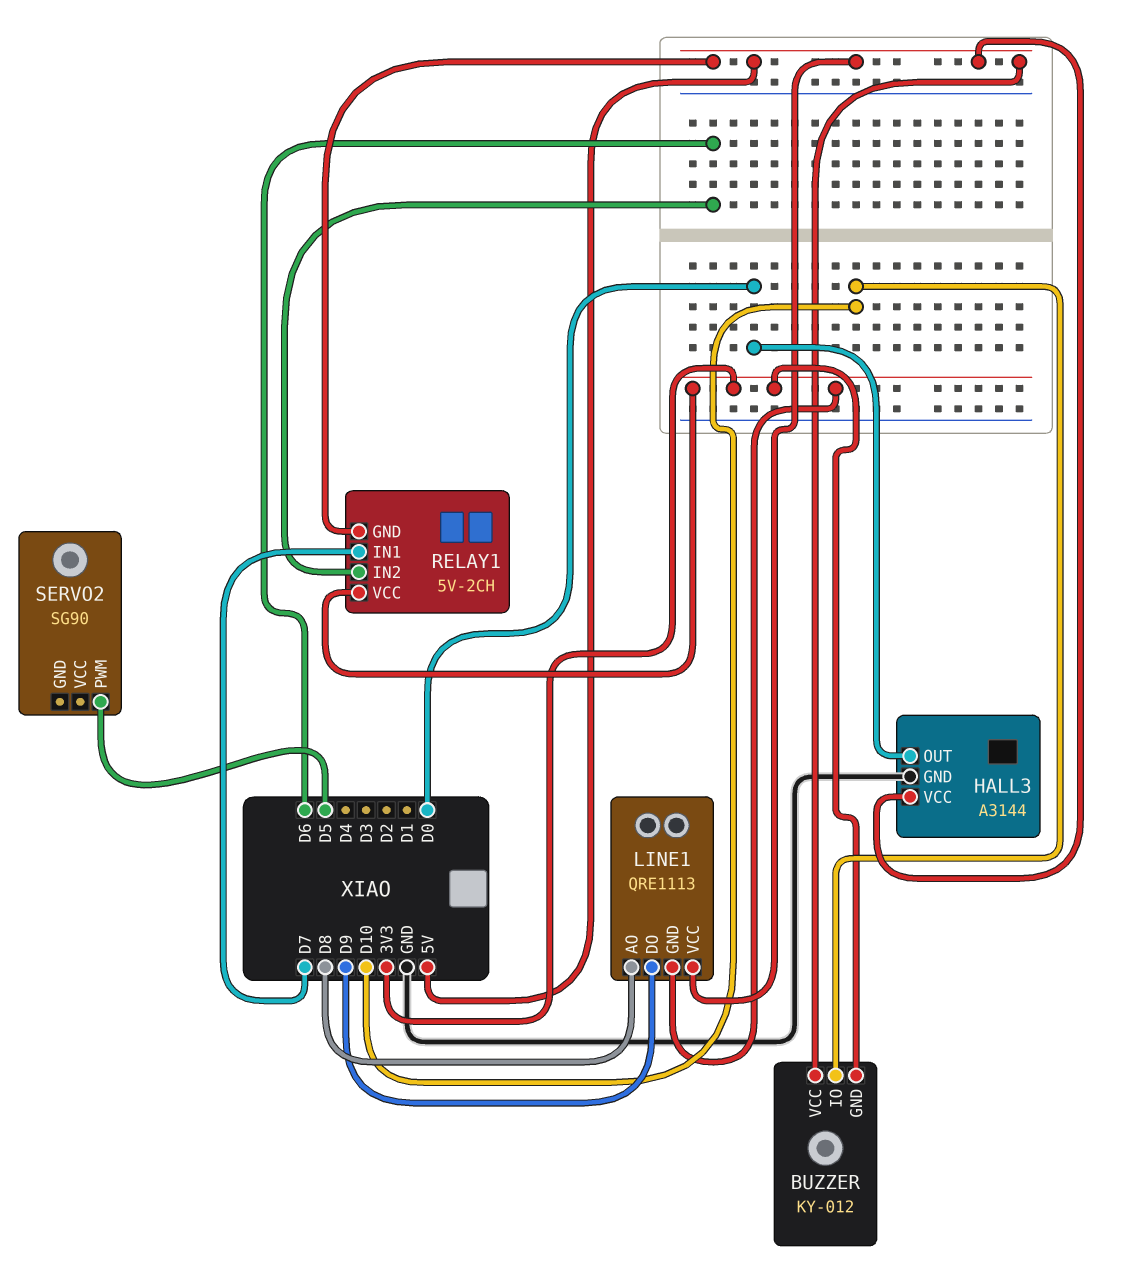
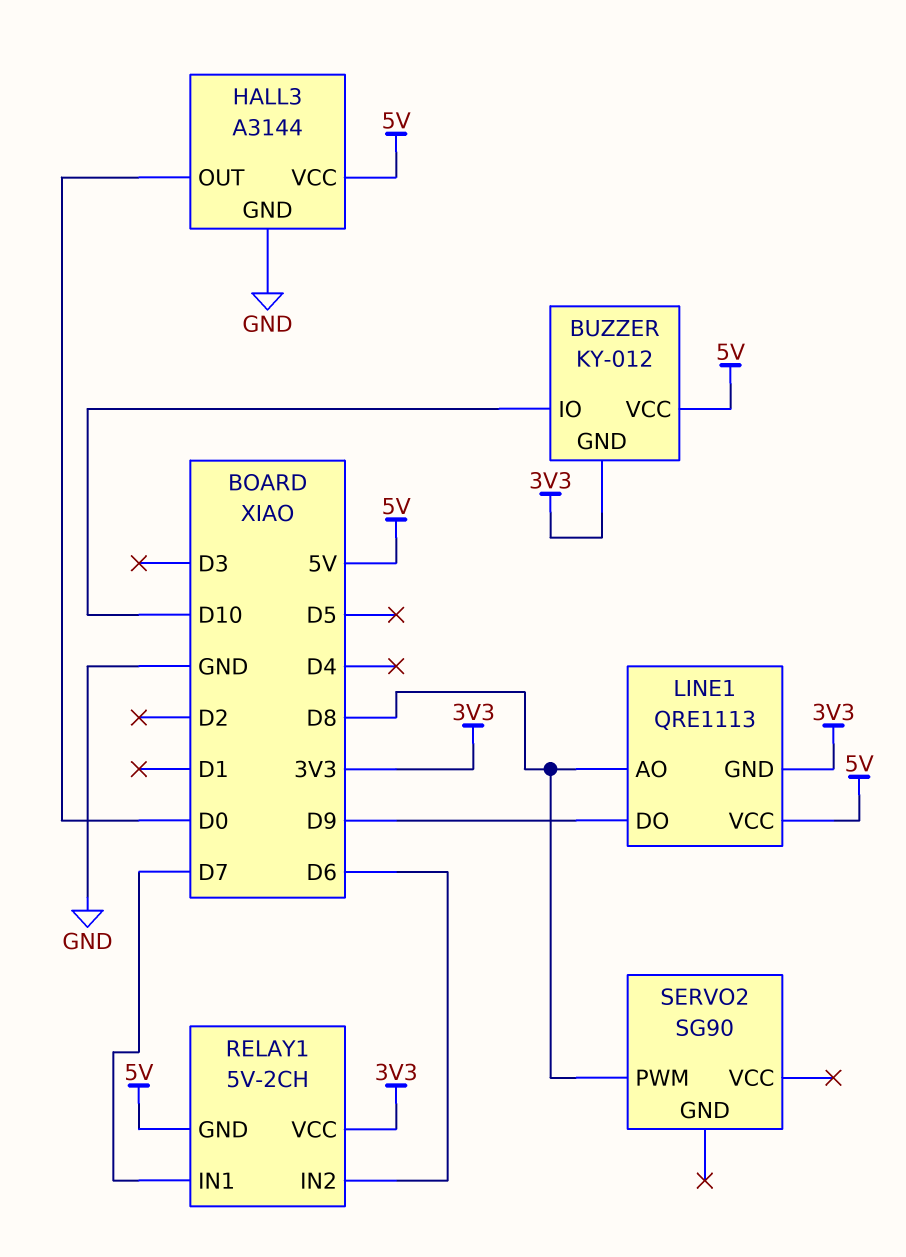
SERVO2 pin PWM: D5 -> D8

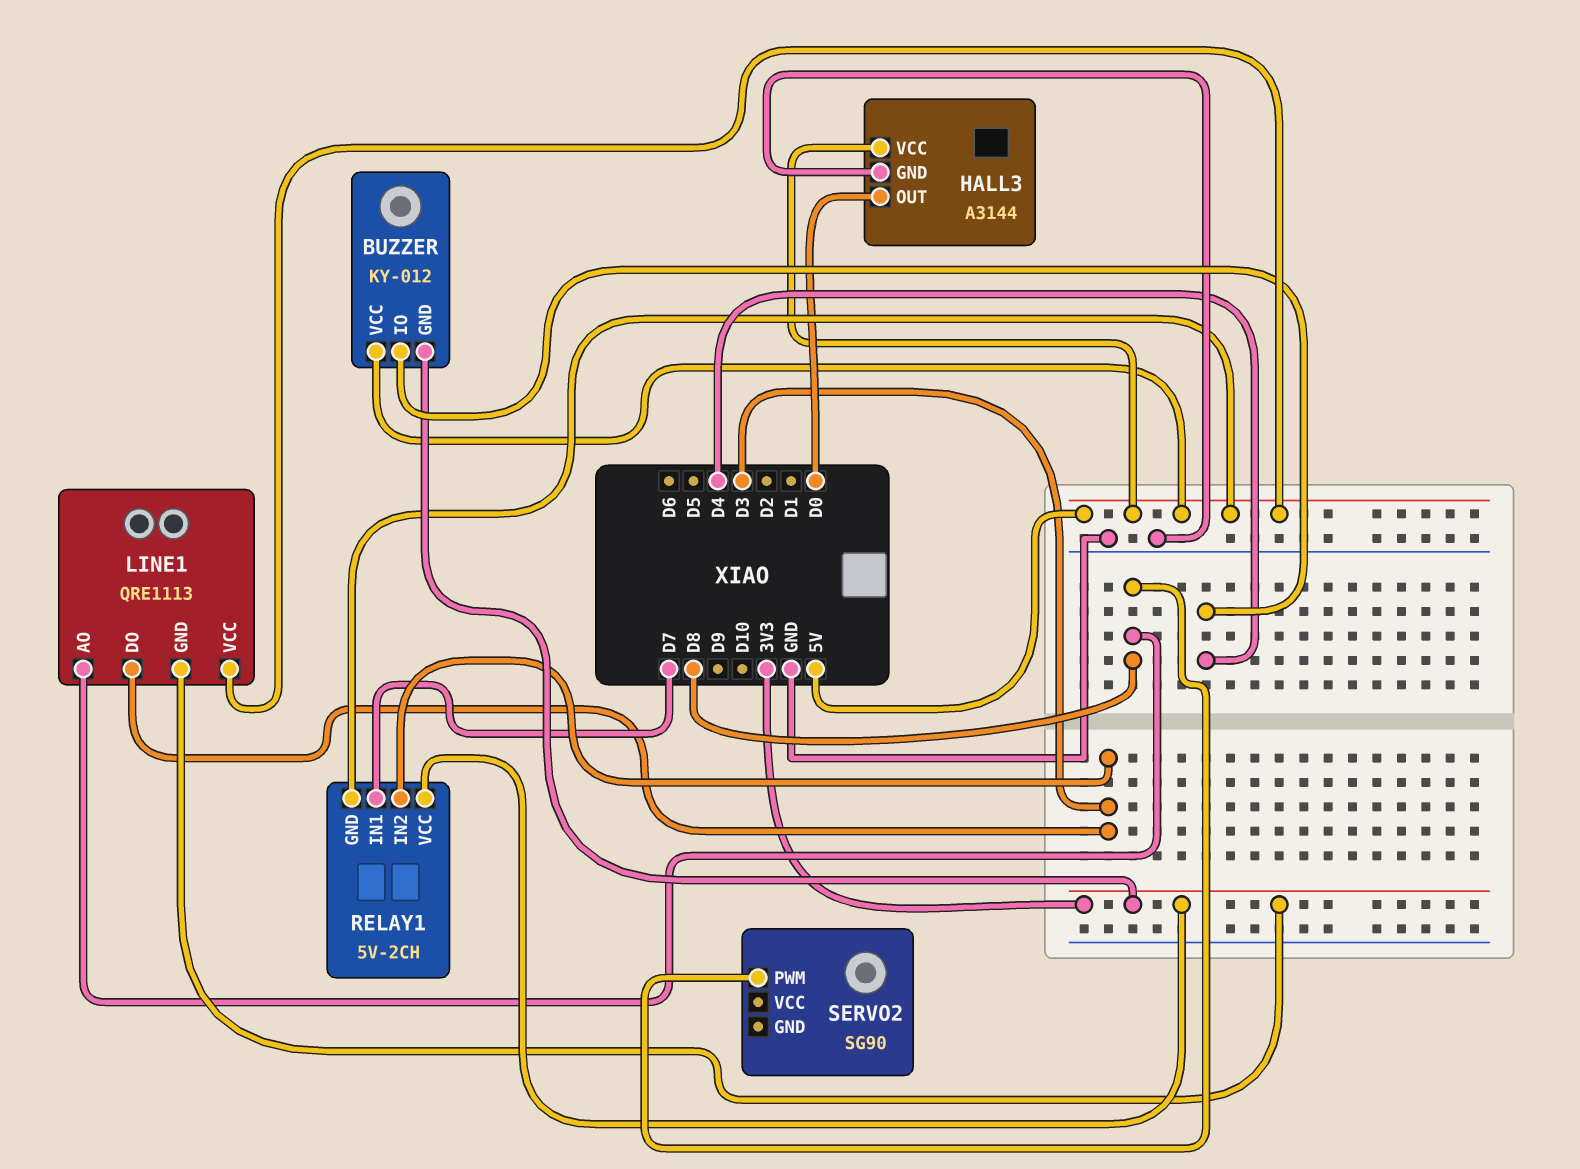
BUZZER pin IO: D10 -> D4
LINE1 pin DO: D9 -> D3
RELAY1 pin IN2: D6 -> D3

